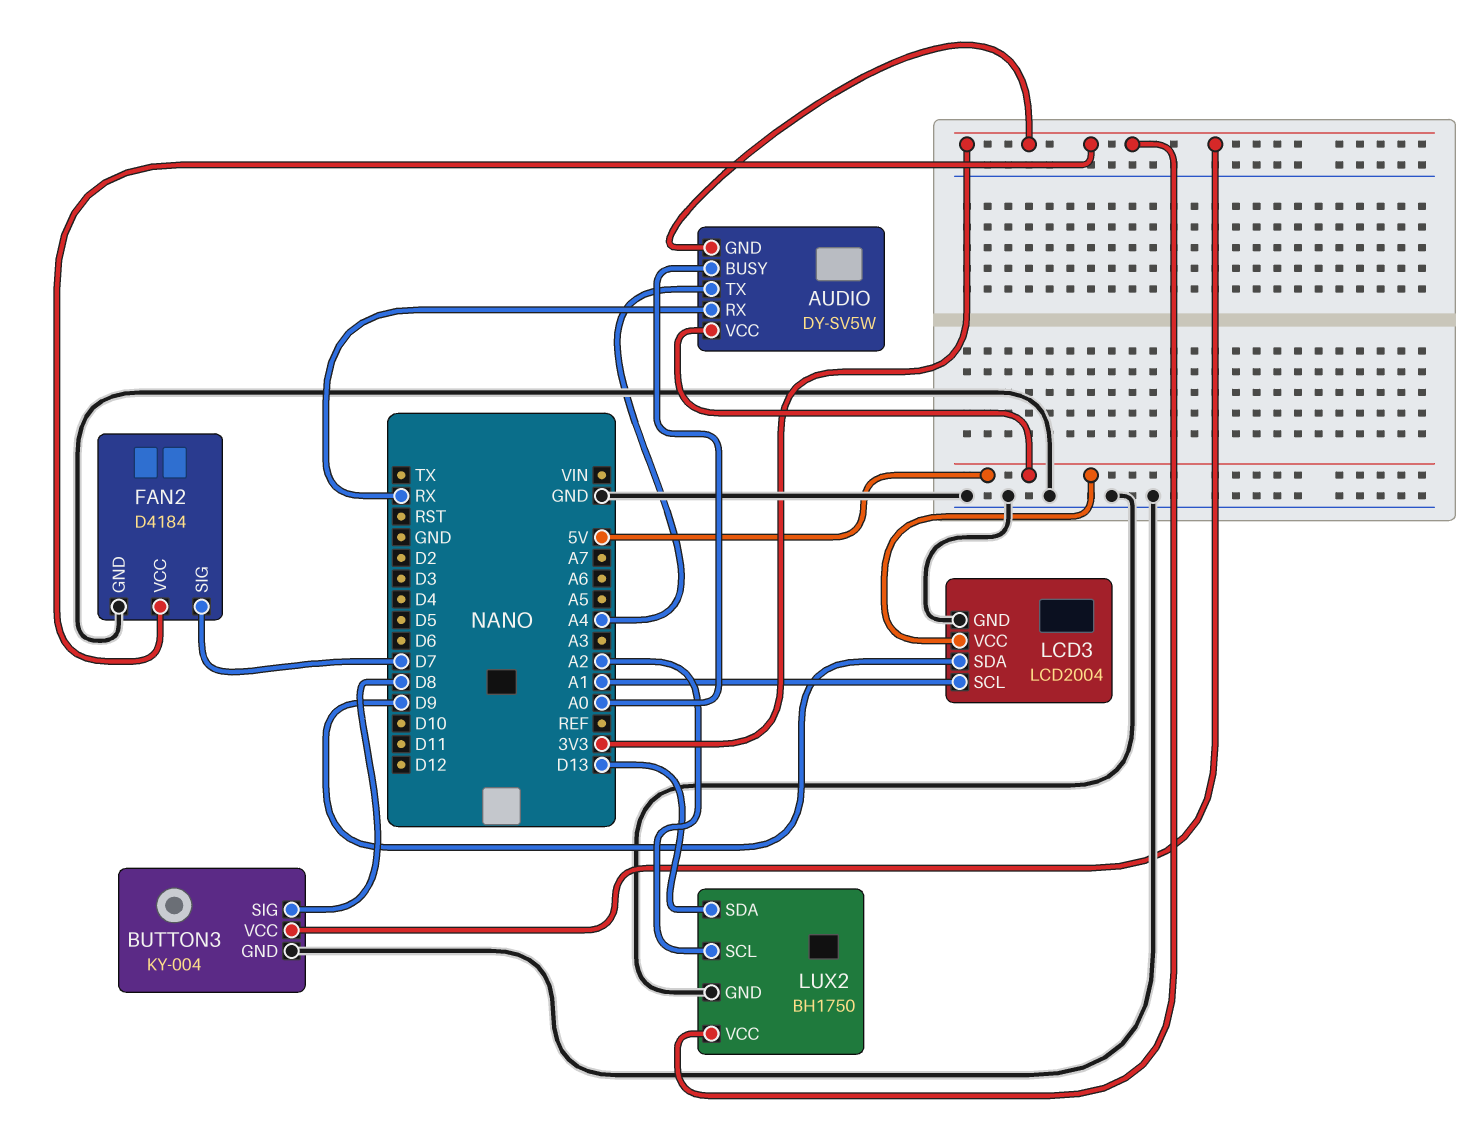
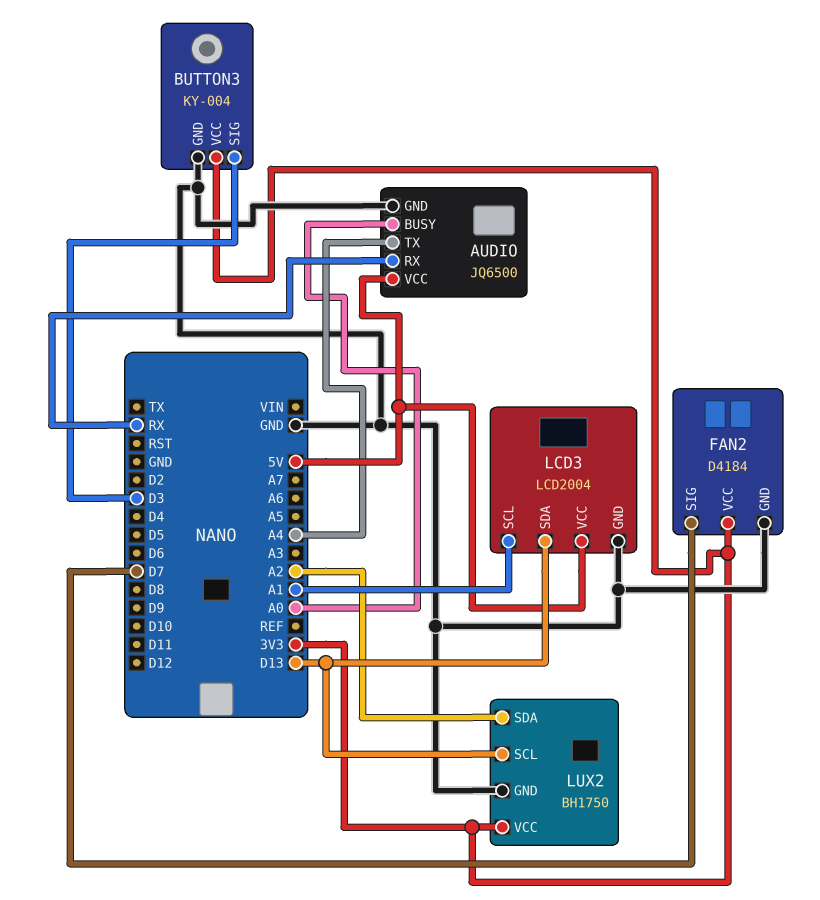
AUDIO: DY-SV5W -> JQ6500
AUDIO pin GND: 3V3 -> GND
BUTTON3 pin SIG: D8 -> D3
LCD3 pin SDA: D9 -> D13
LUX2 pin SCL: A2 -> D13
LUX2 pin SDA: D13 -> A2

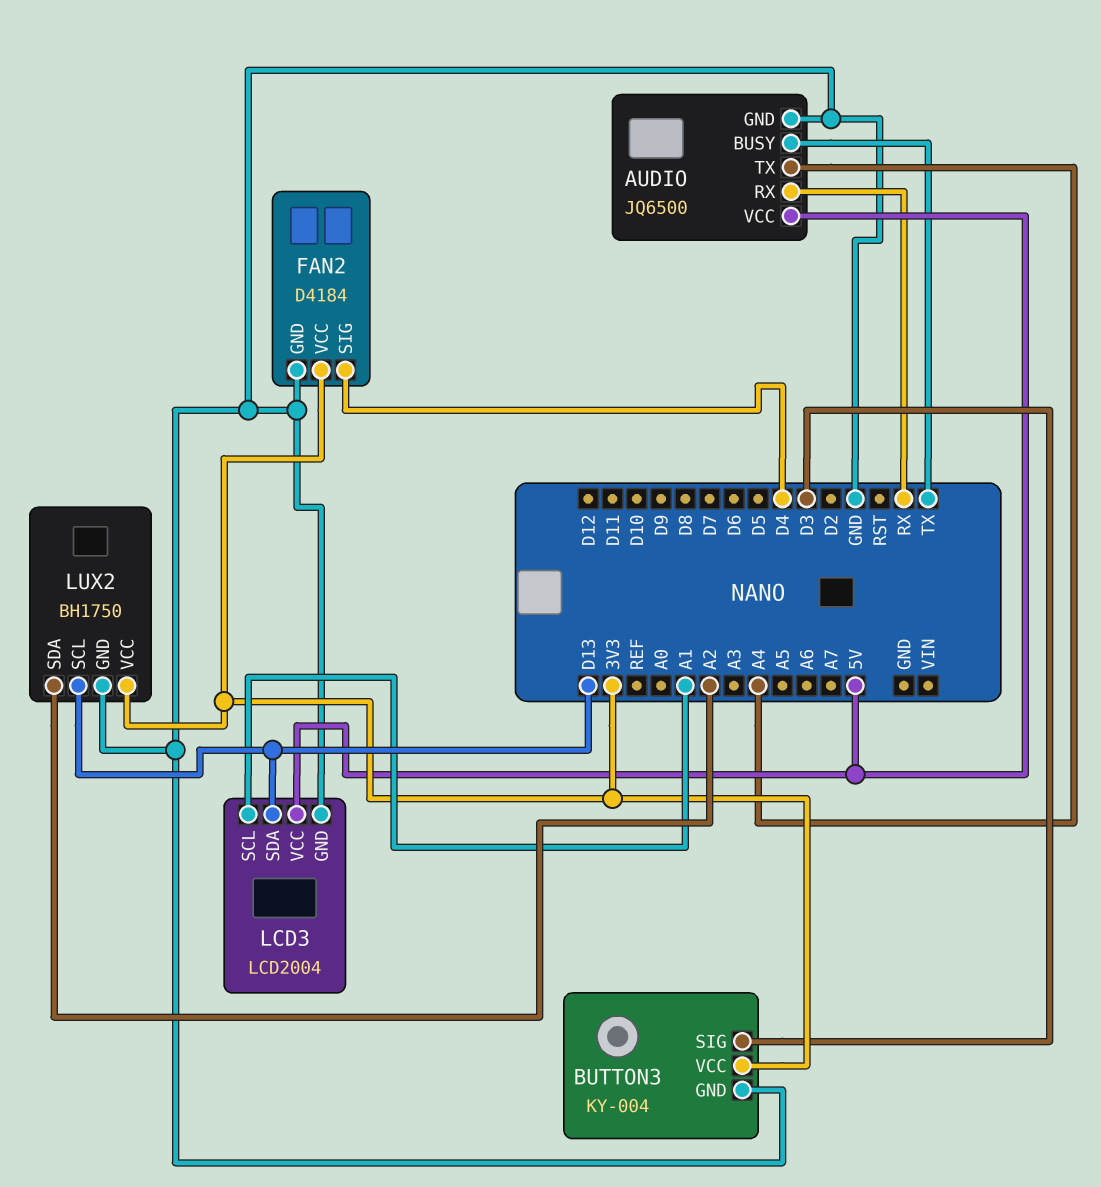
AUDIO pin BUSY: A0 -> TX
FAN2 pin SIG: D7 -> D4

